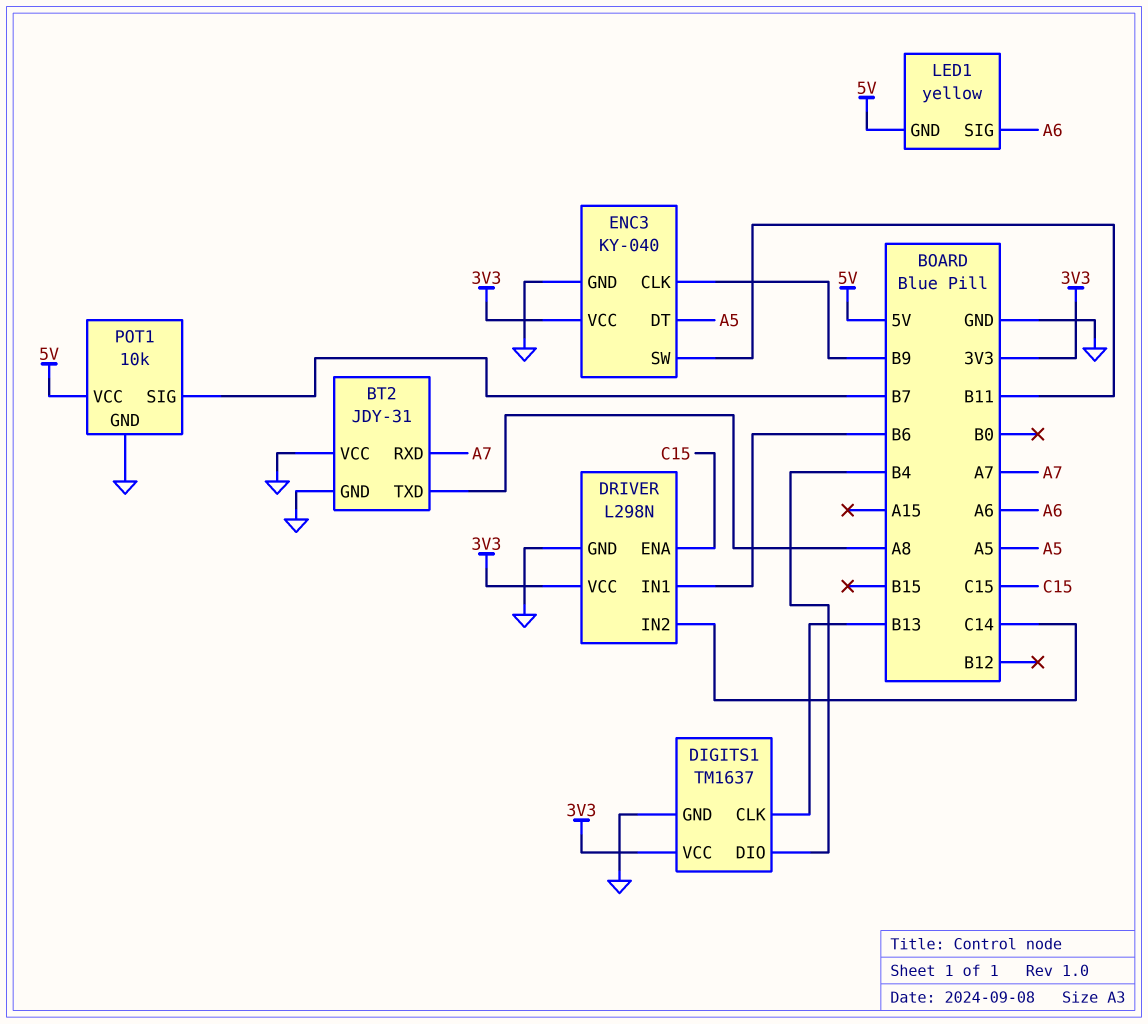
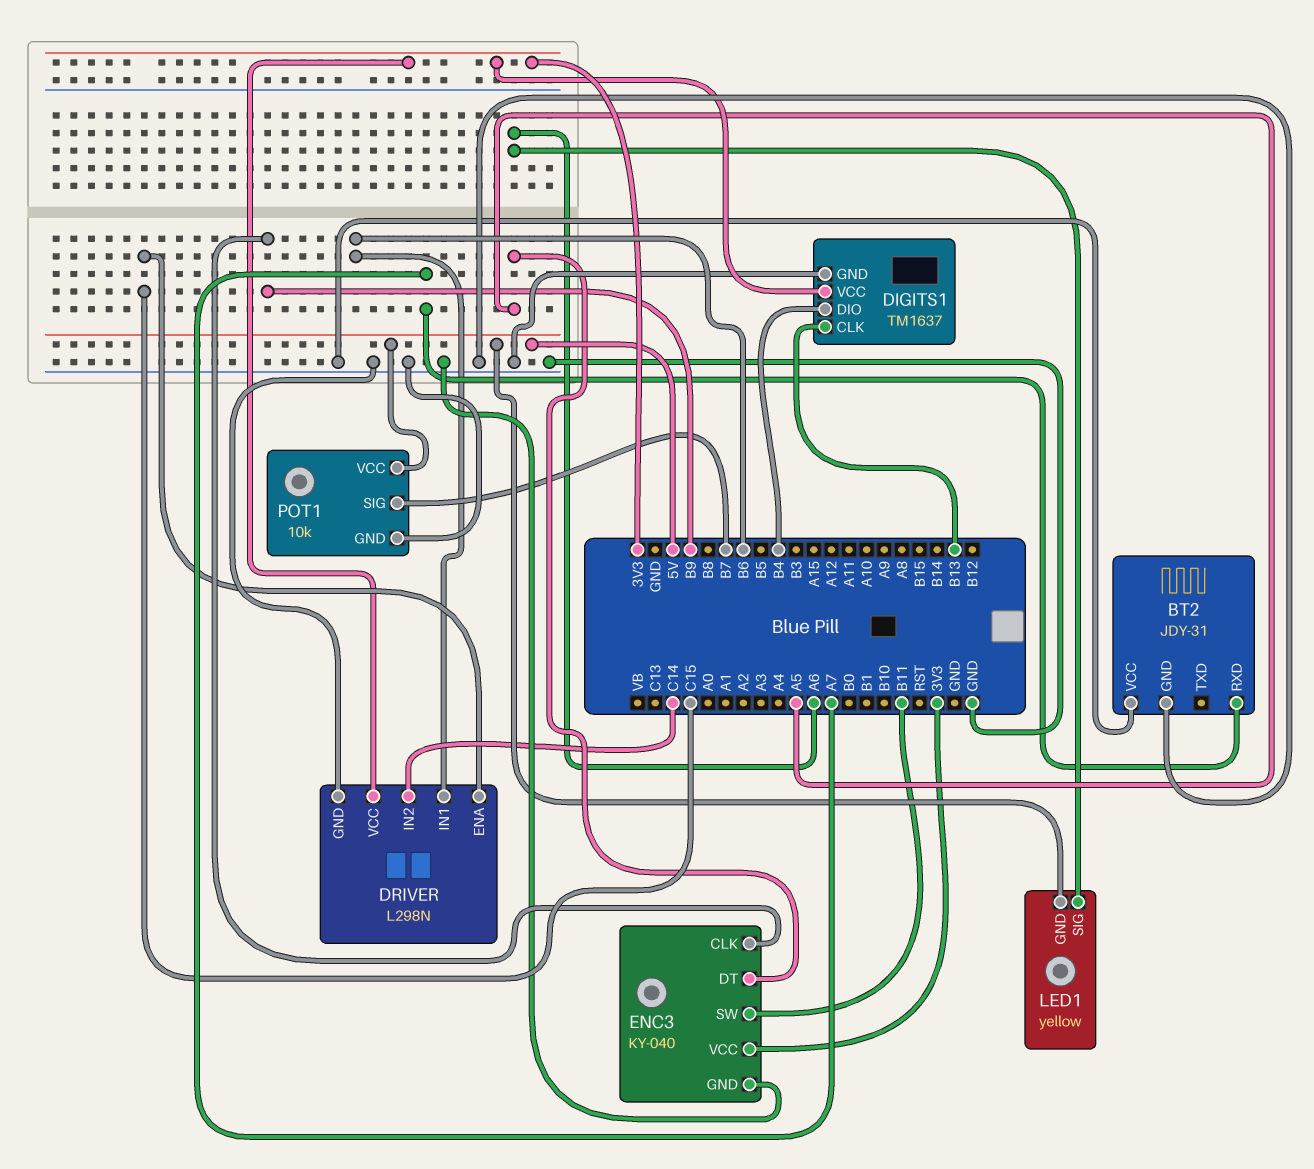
BT2 pin TXD: A8 -> none

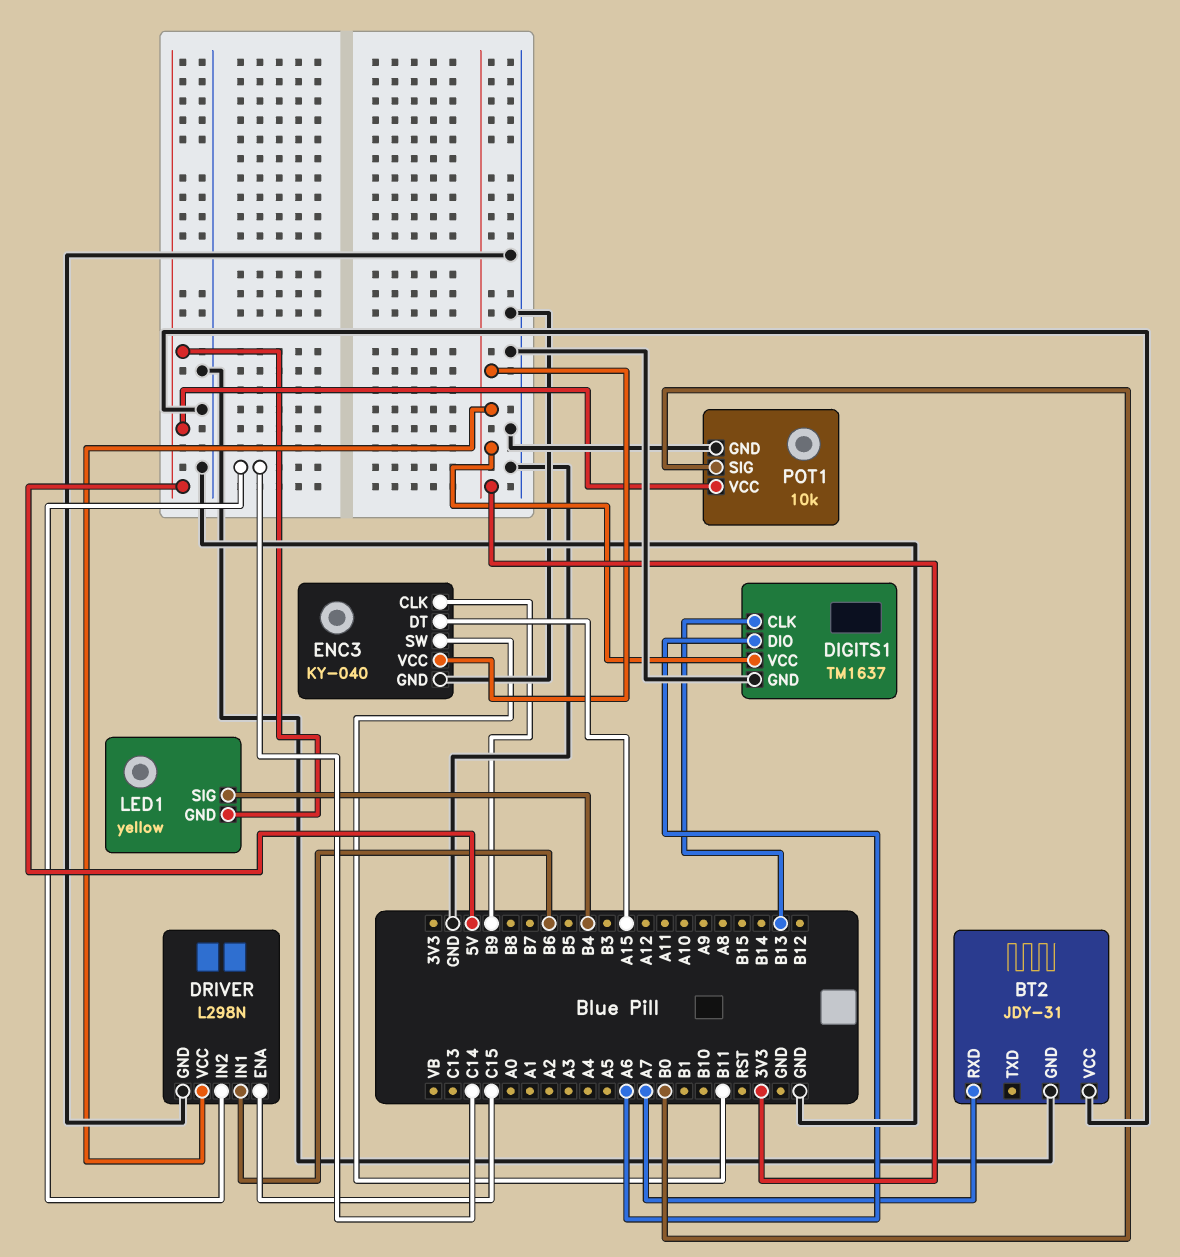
DIGITS1 pin DIO: B4 -> A6
ENC3 pin DT: A5 -> A15
LED1 pin SIG: A6 -> B4
POT1 pin SIG: B7 -> B0

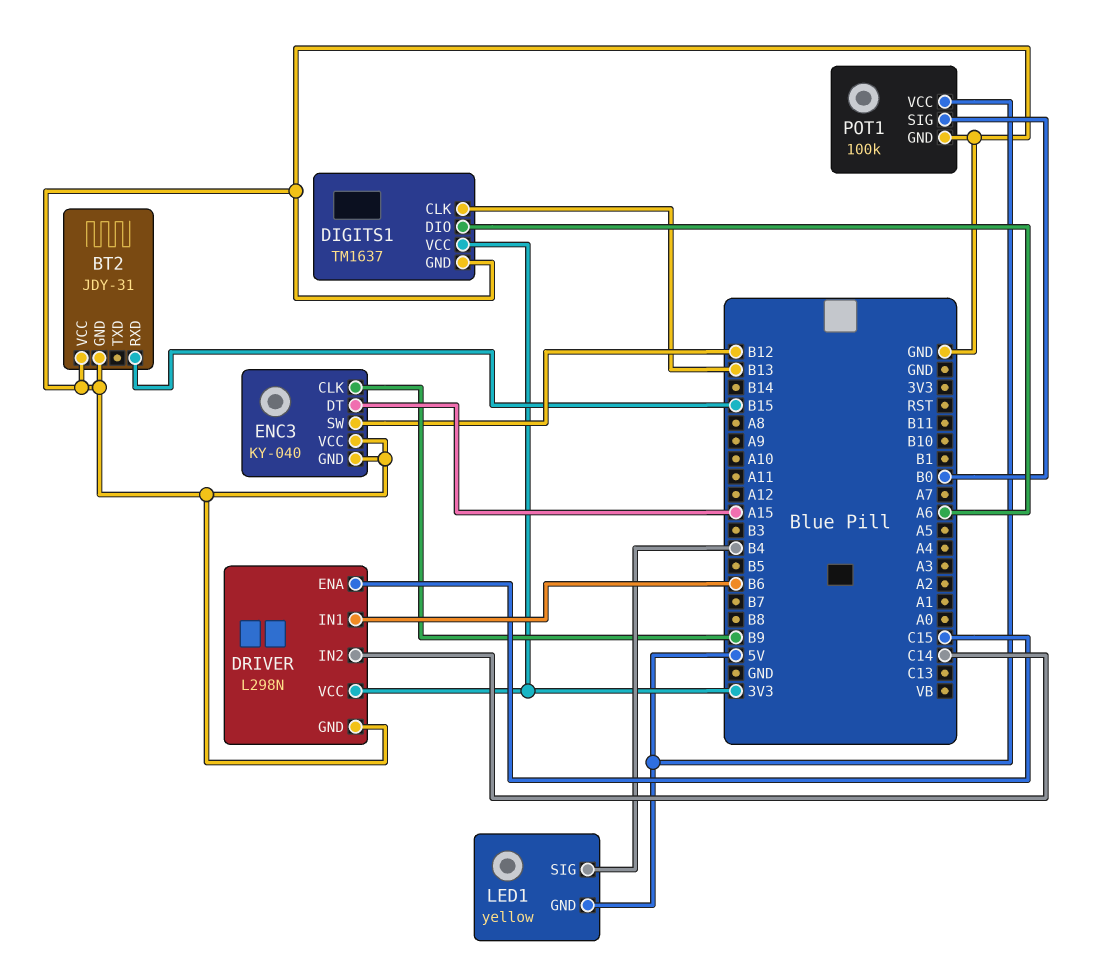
BT2 pin RXD: A7 -> B15
ENC3 pin SW: B11 -> B12
ENC3 pin VCC: 3V3 -> GND
POT1: 10k -> 100k

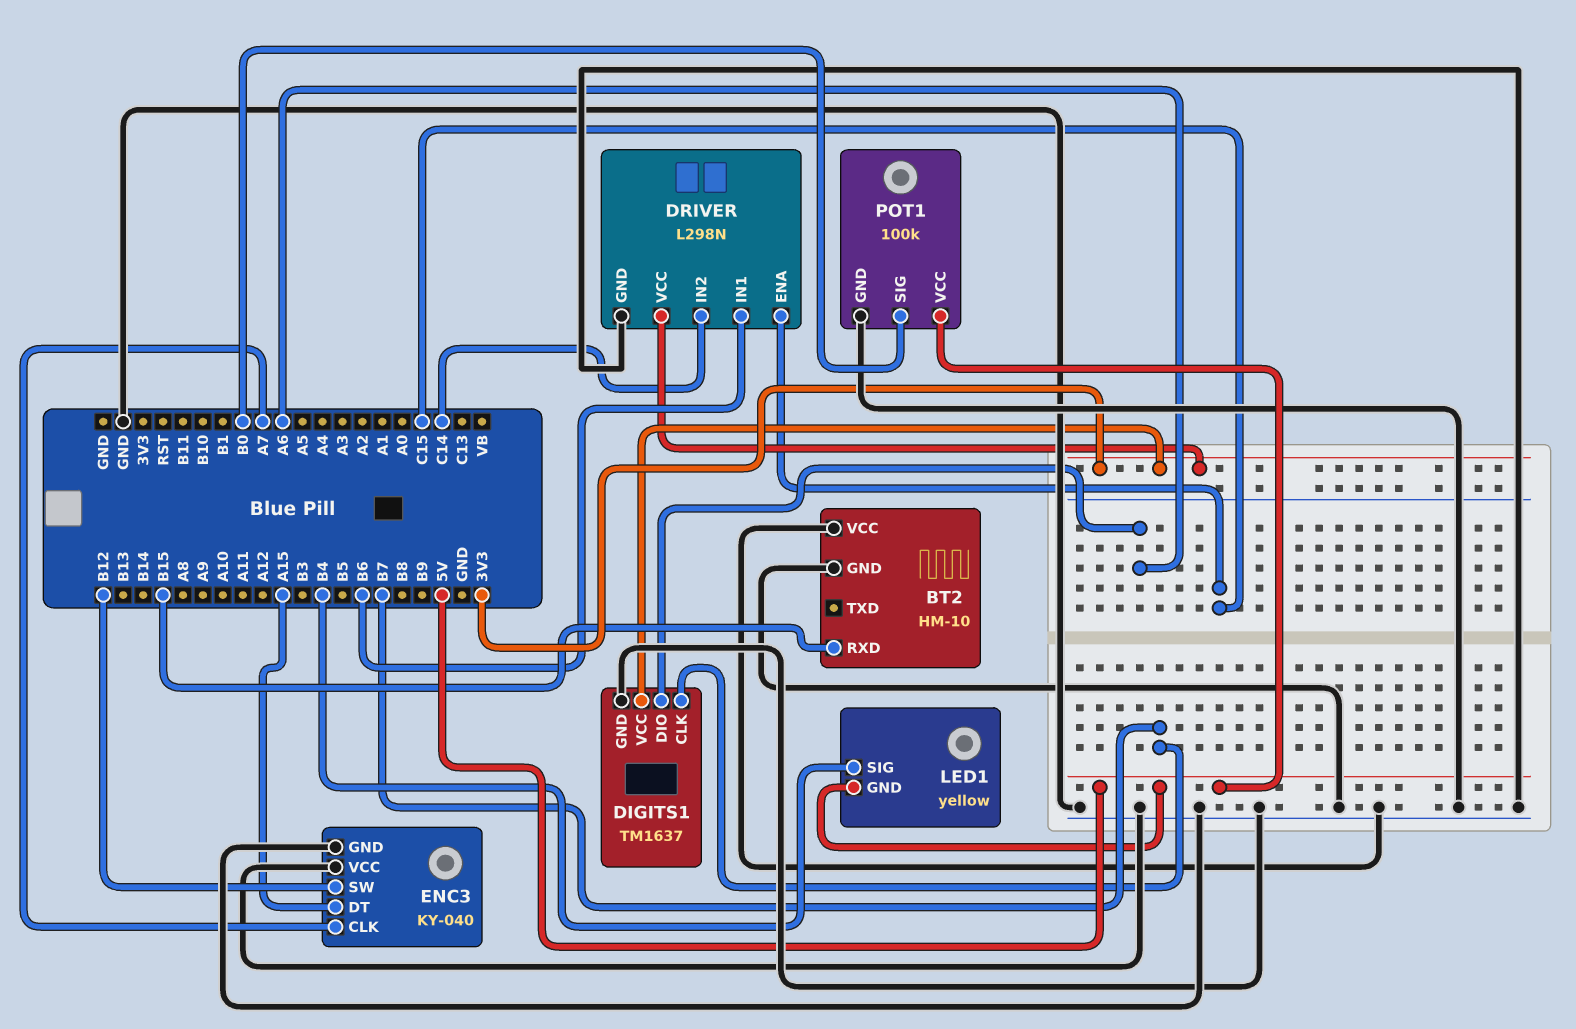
BT2: JDY-31 -> HM-10
DIGITS1 pin CLK: B13 -> B7
ENC3 pin CLK: B9 -> A7

